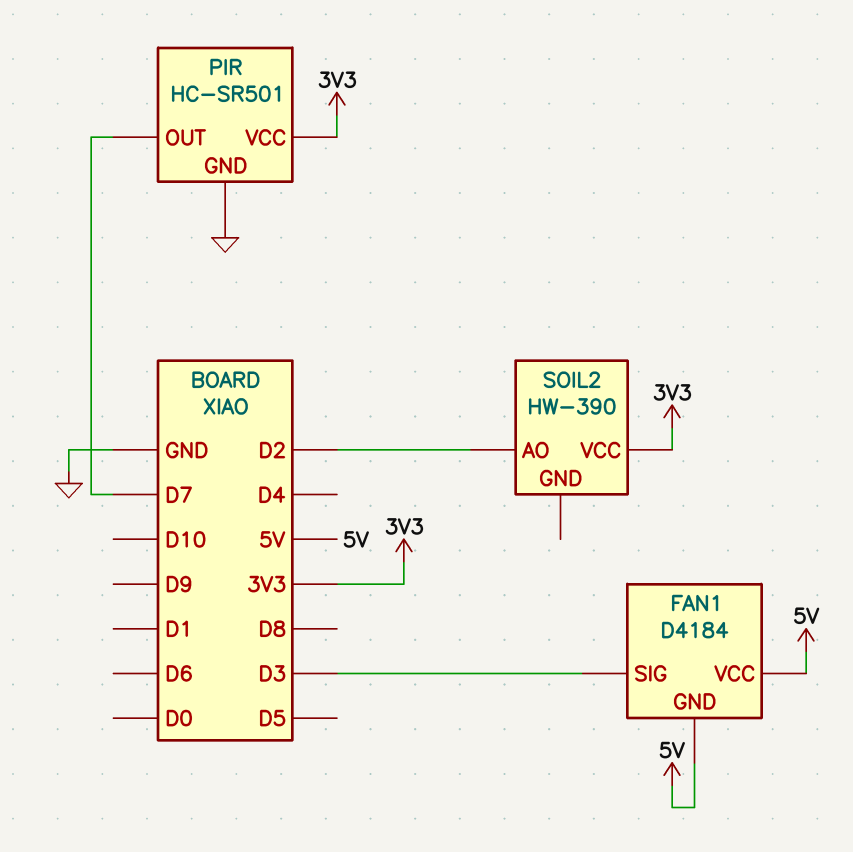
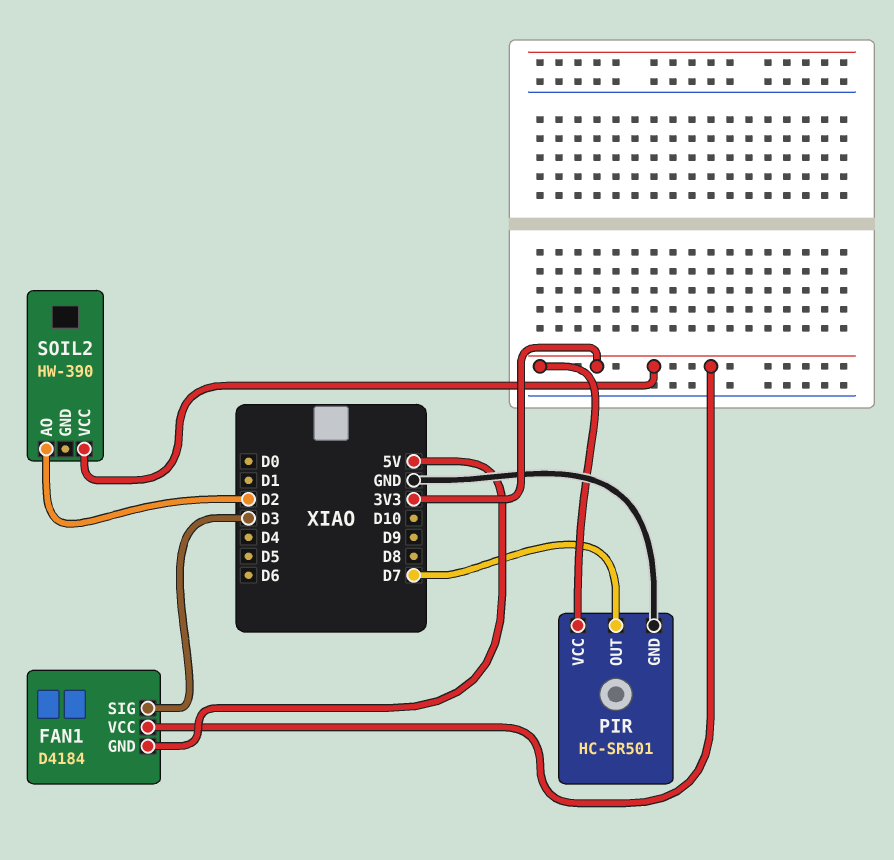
FAN1 pin VCC: 5V -> 3V3

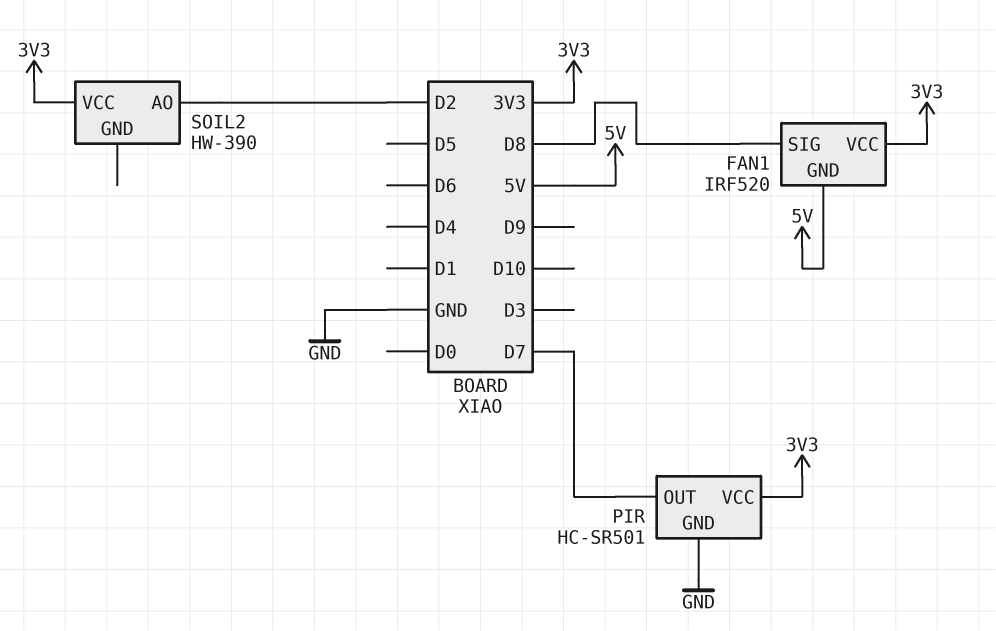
FAN1: D4184 -> IRF520
FAN1 pin SIG: D3 -> D8

